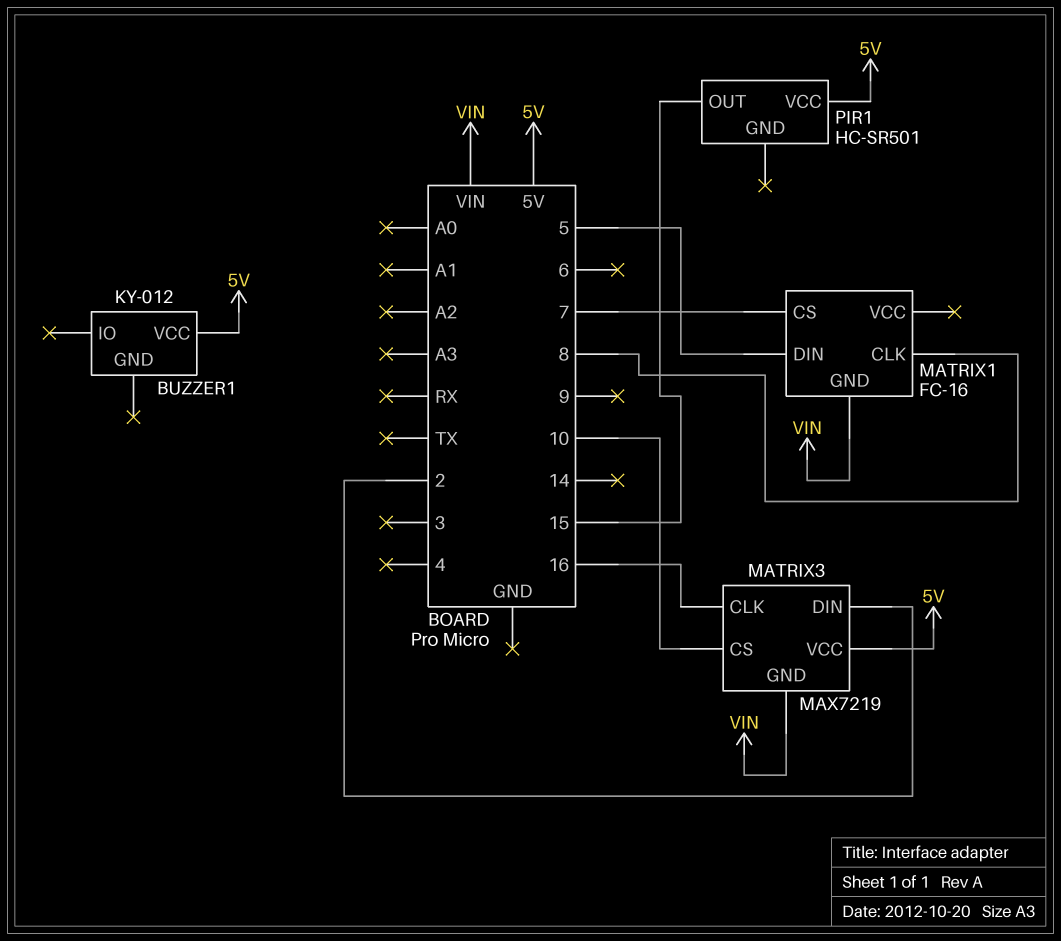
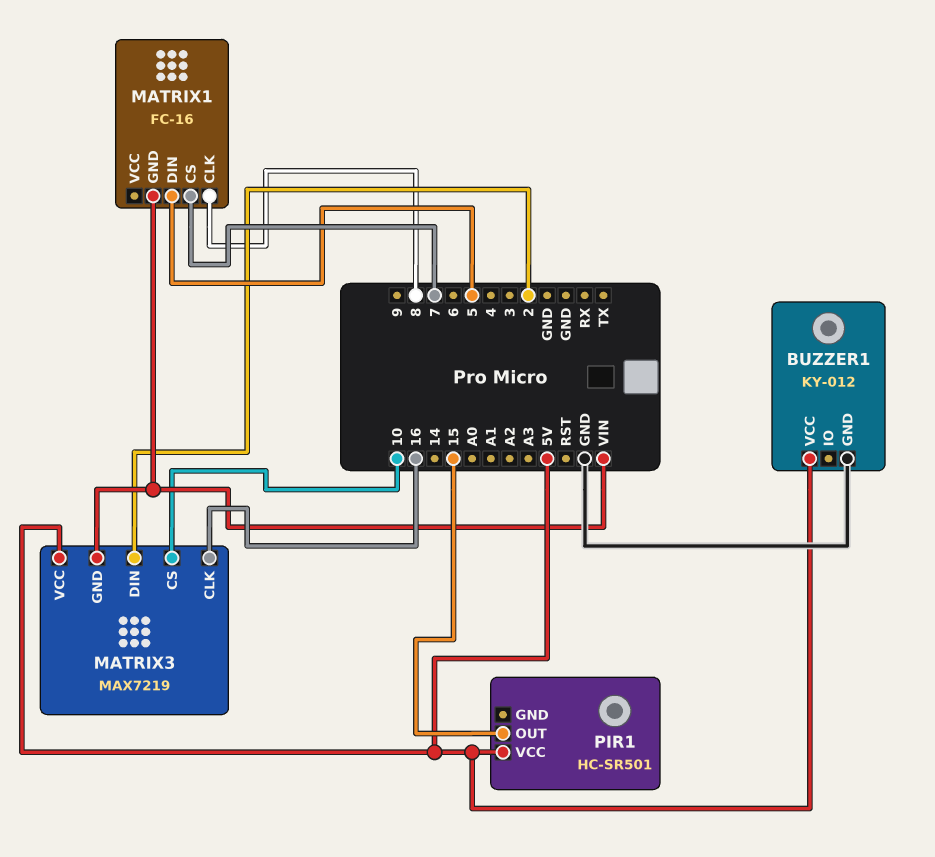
BUZZER1 pin GND: none -> GND

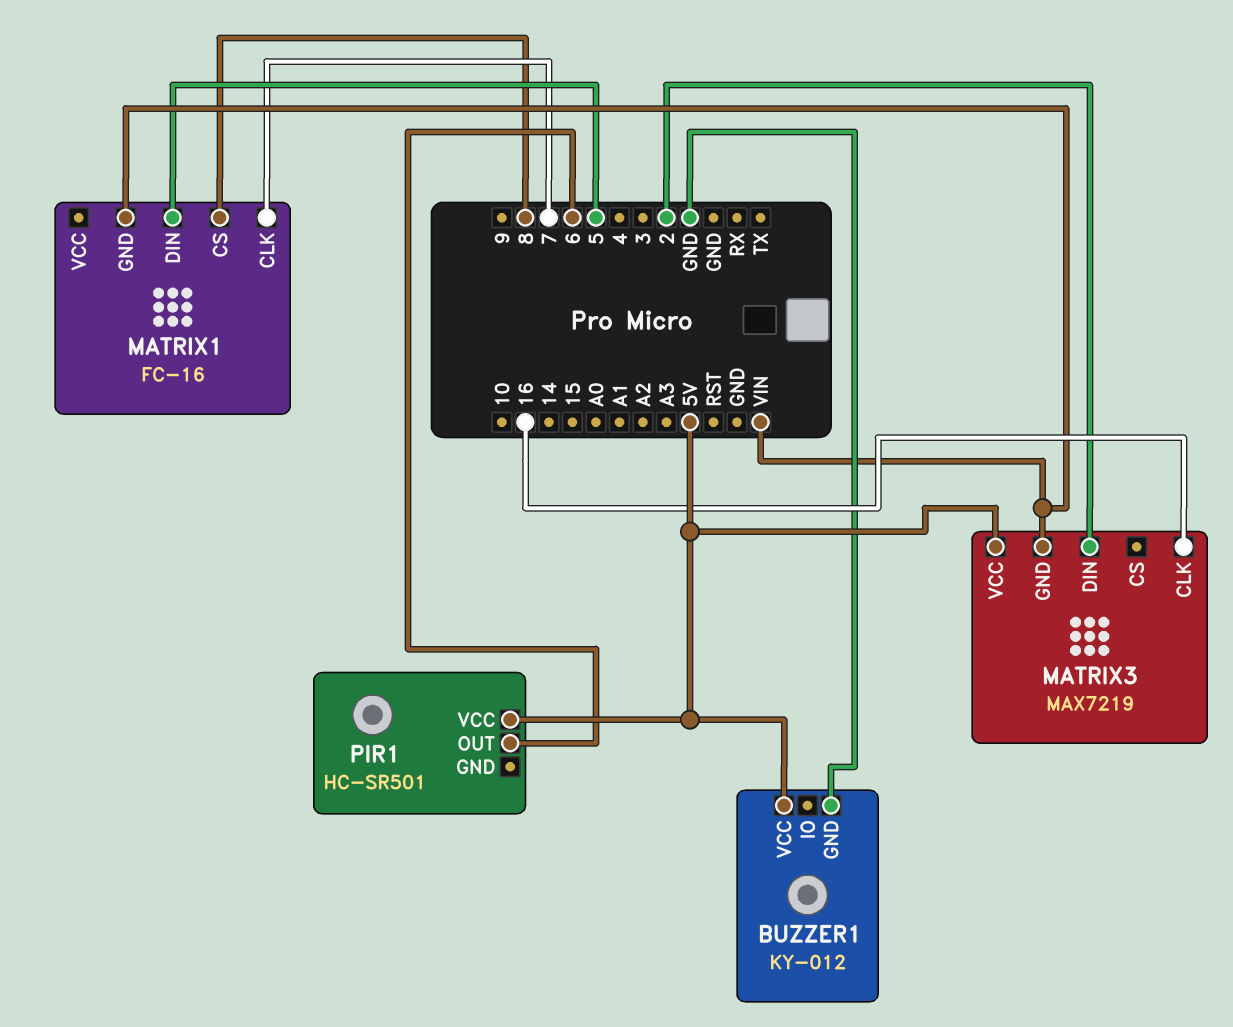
MATRIX1 pin CLK: 8 -> 7
MATRIX1 pin CS: 7 -> 8
MATRIX3 pin CS: 10 -> none
PIR1 pin OUT: 15 -> 6

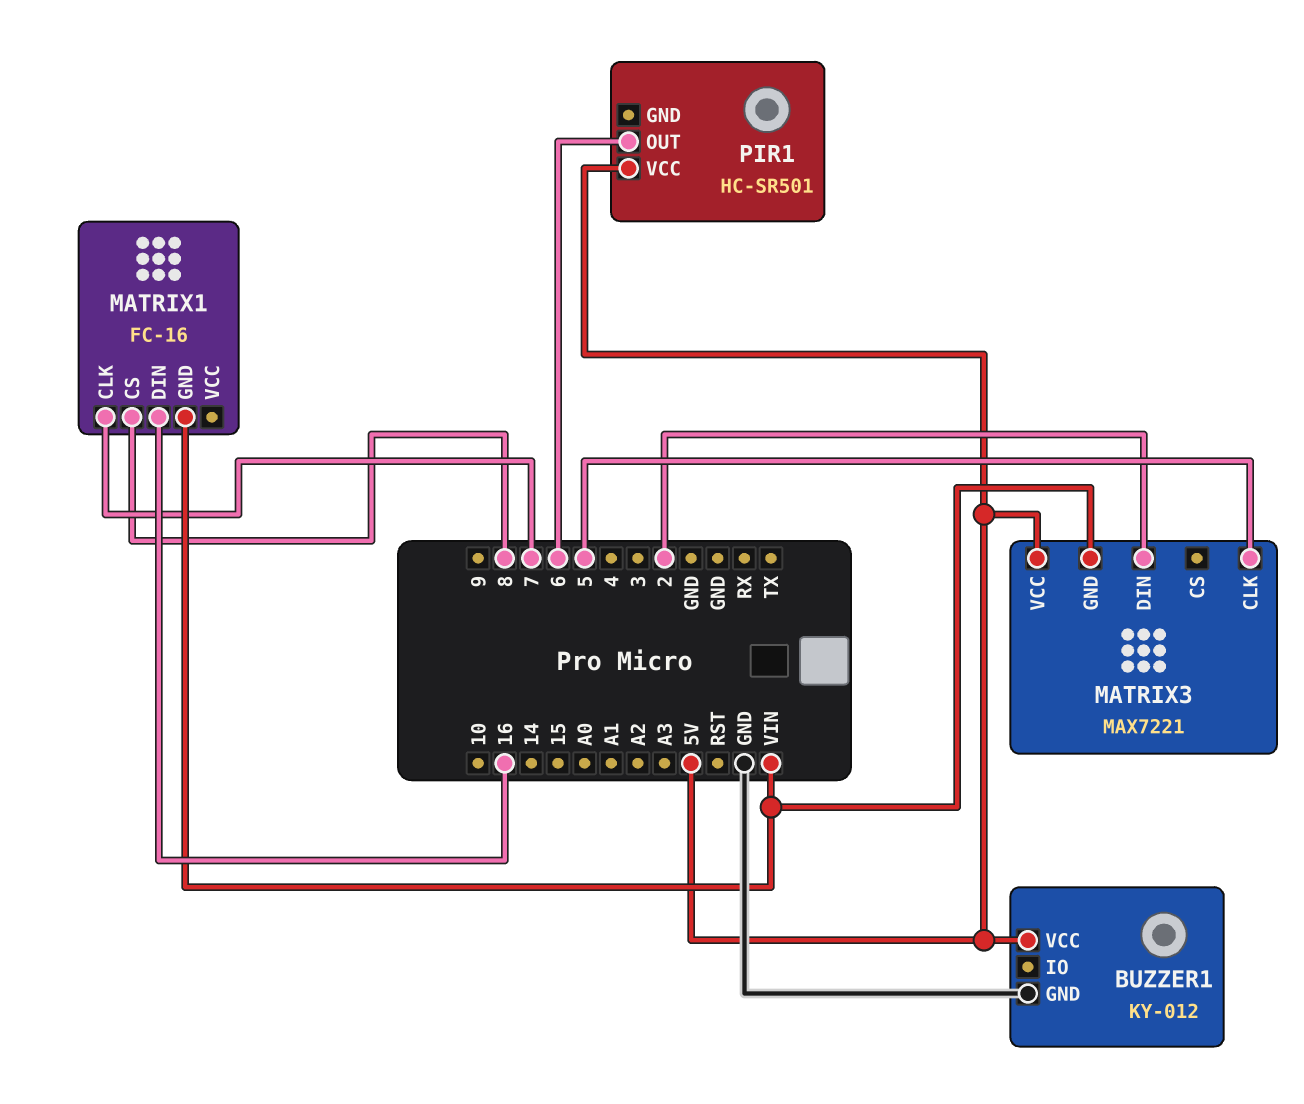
MATRIX1 pin DIN: 5 -> 16
MATRIX3: MAX7219 -> MAX7221
MATRIX3 pin CLK: 16 -> 5

